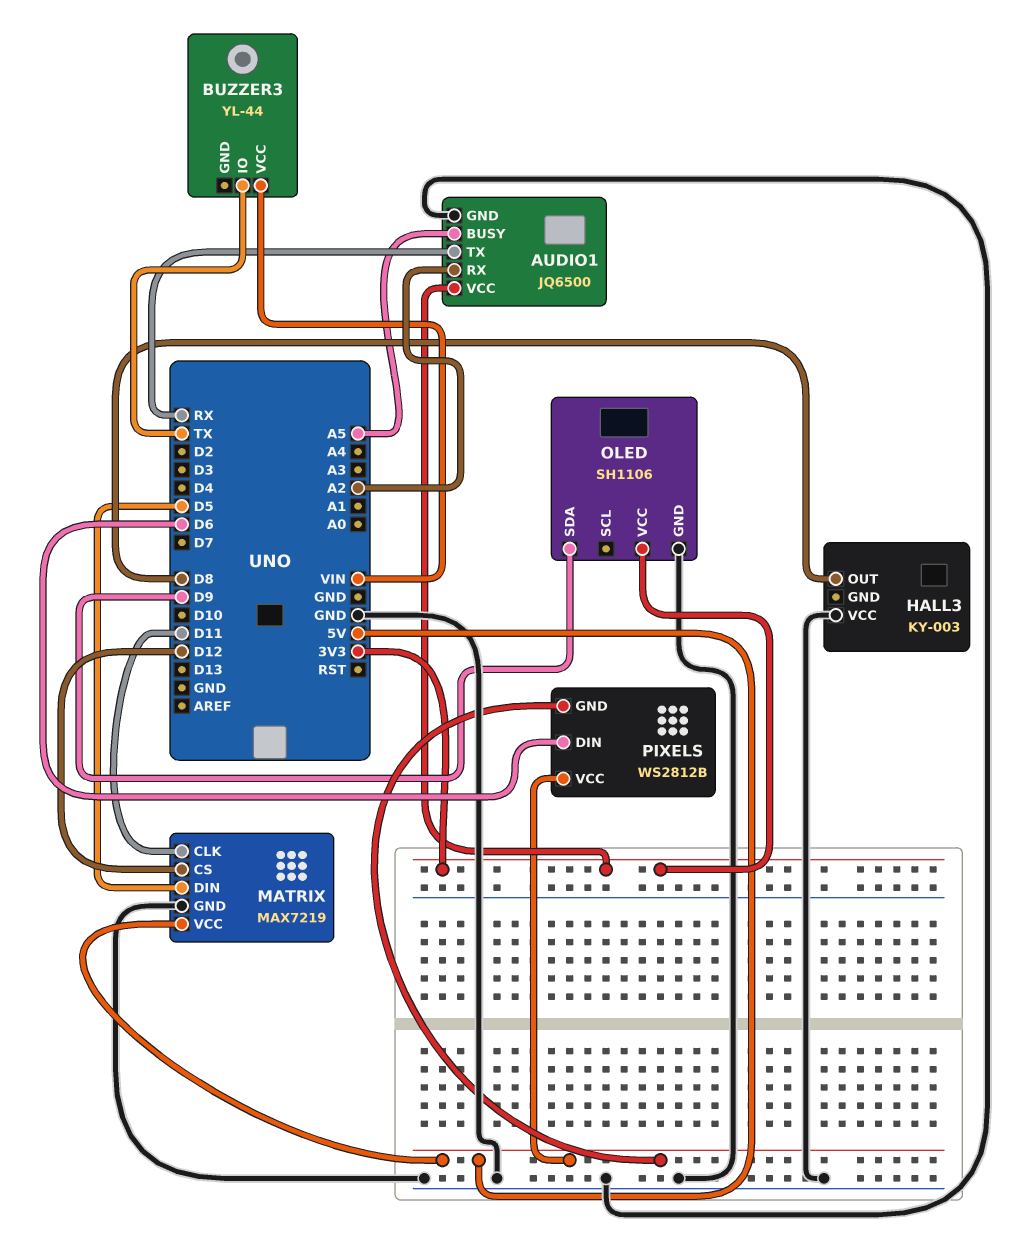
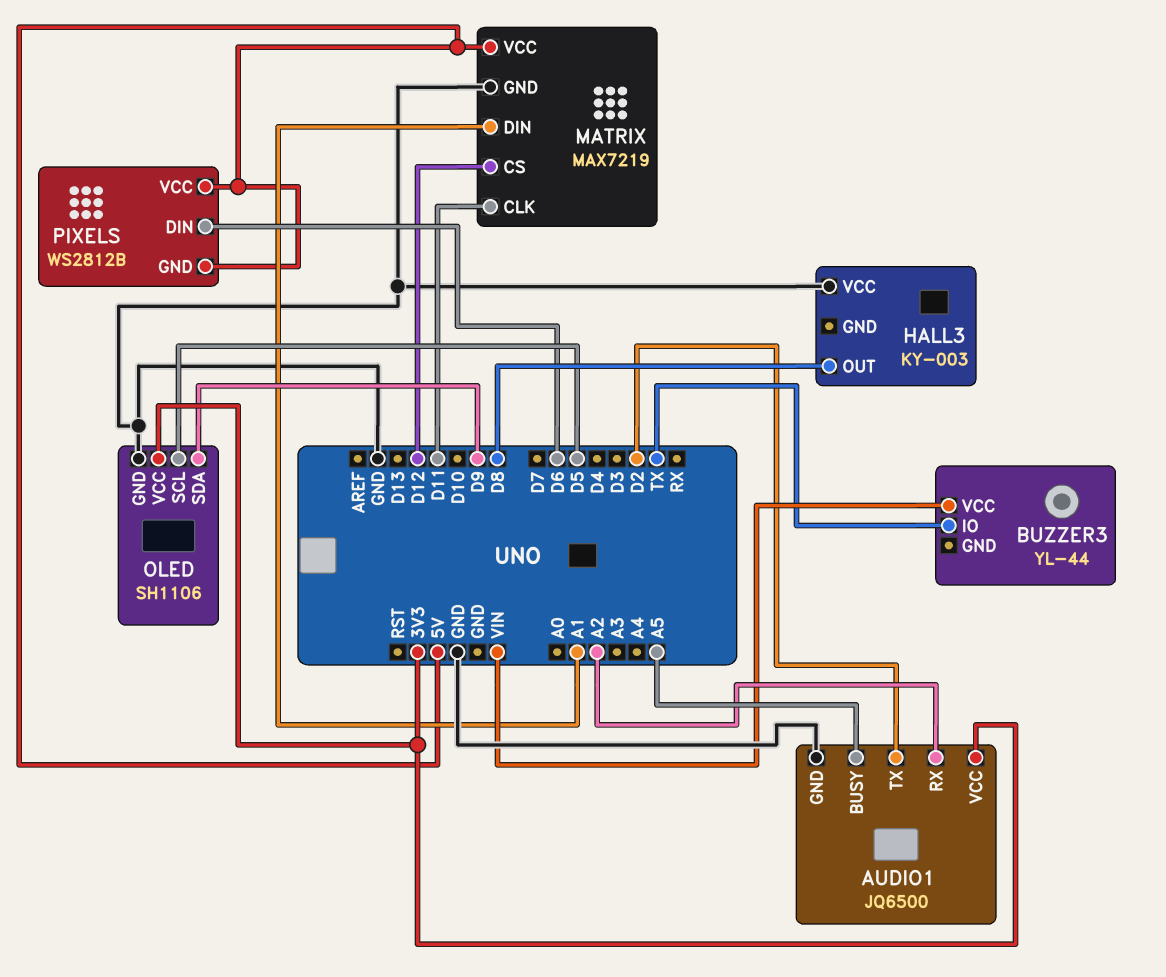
AUDIO1 pin TX: RX -> D2
MATRIX pin DIN: D5 -> A1
OLED pin SCL: none -> D5

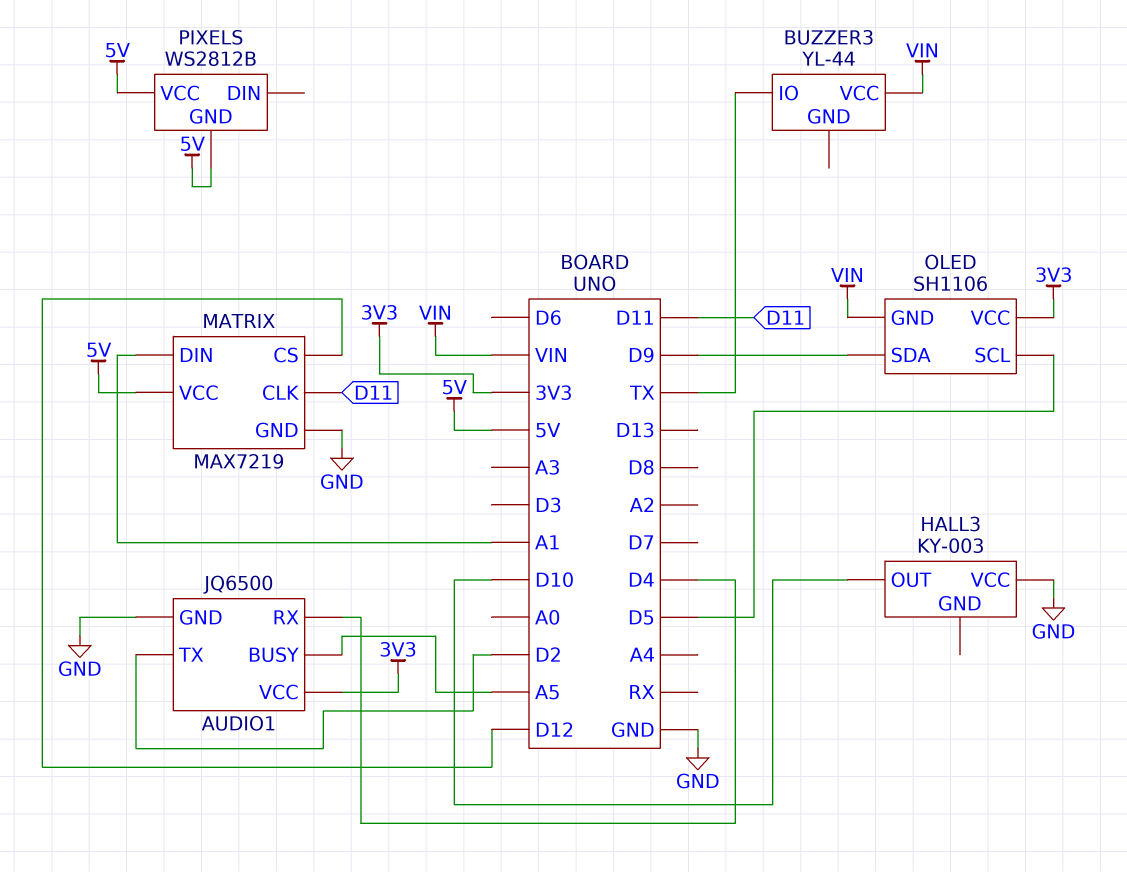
AUDIO1 pin RX: A2 -> D4
HALL3 pin OUT: D8 -> D10
OLED pin GND: GND -> VIN
PIXELS pin DIN: D6 -> none

